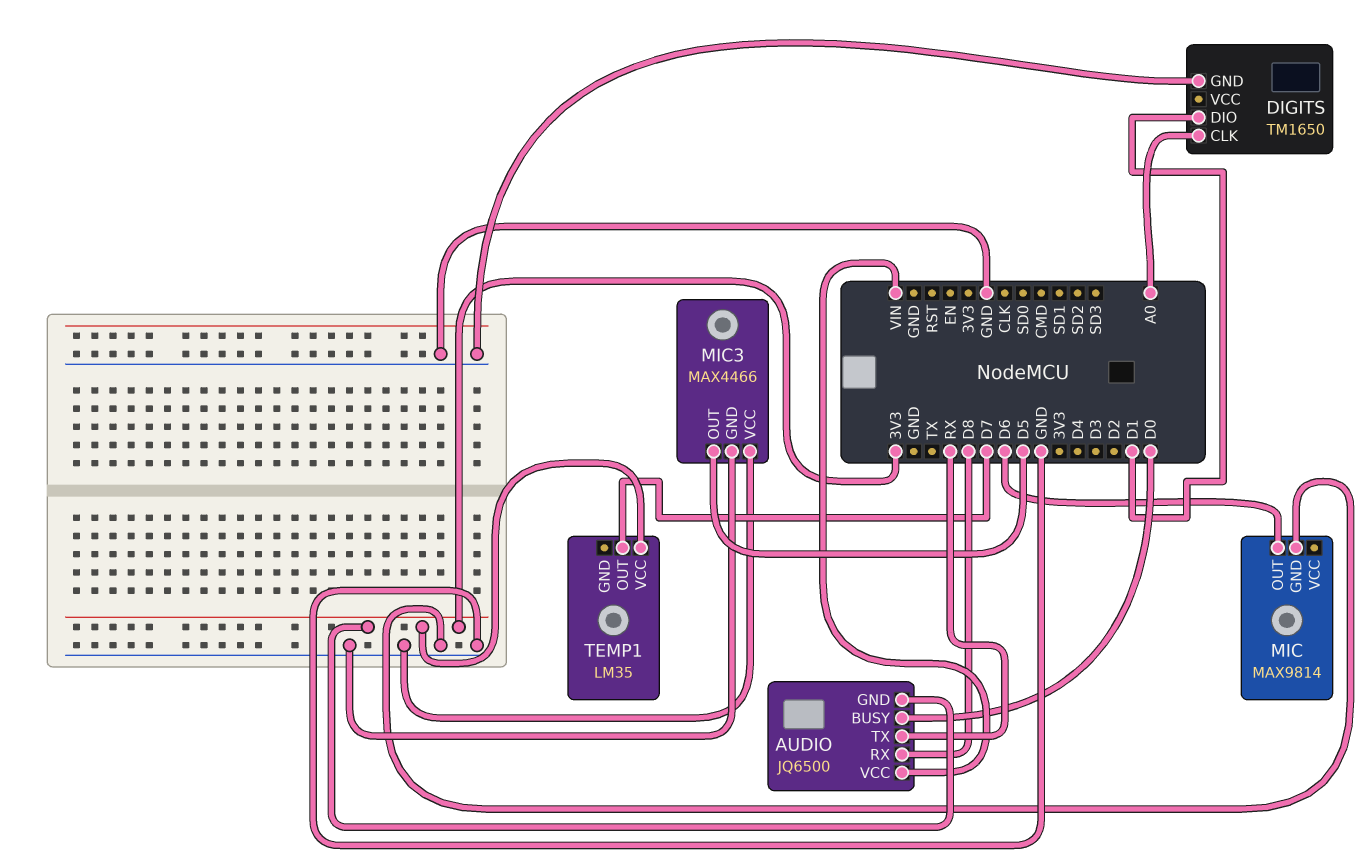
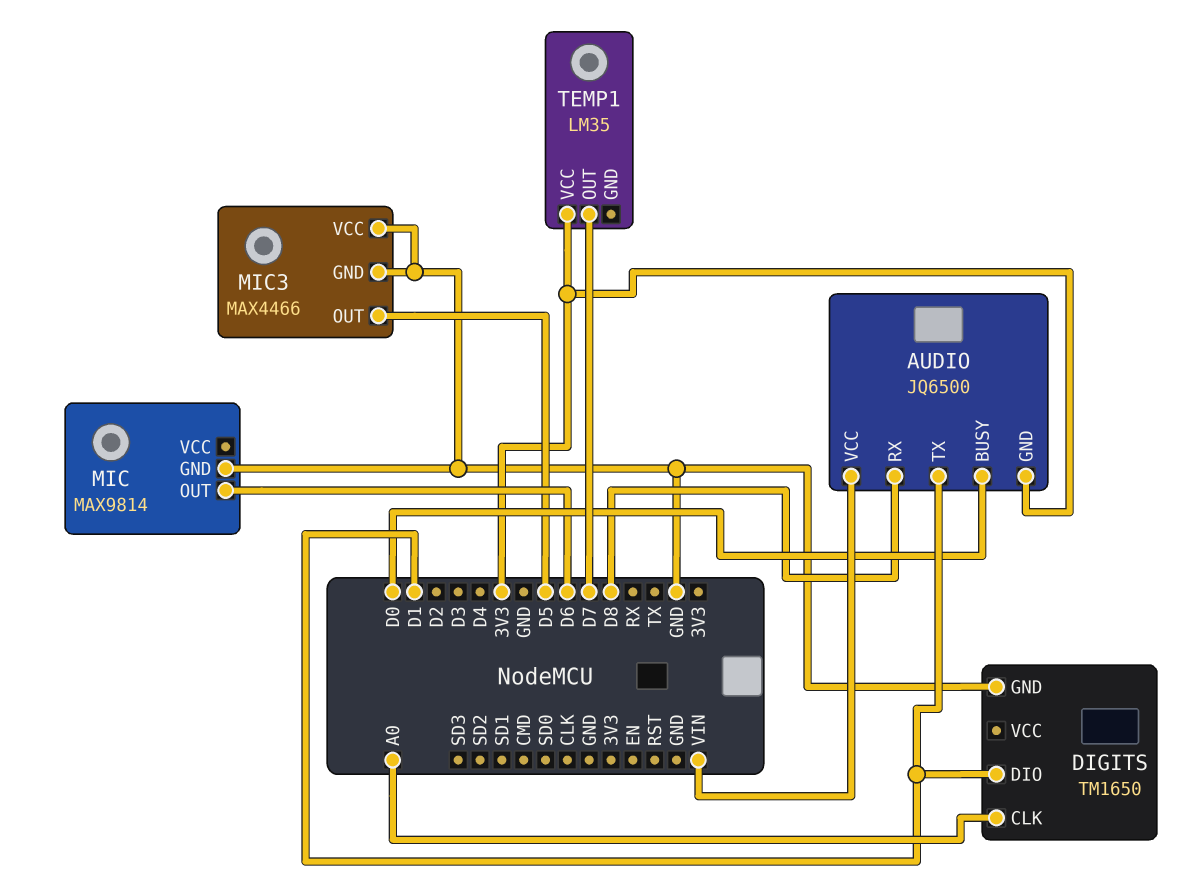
AUDIO pin TX: RX -> D1

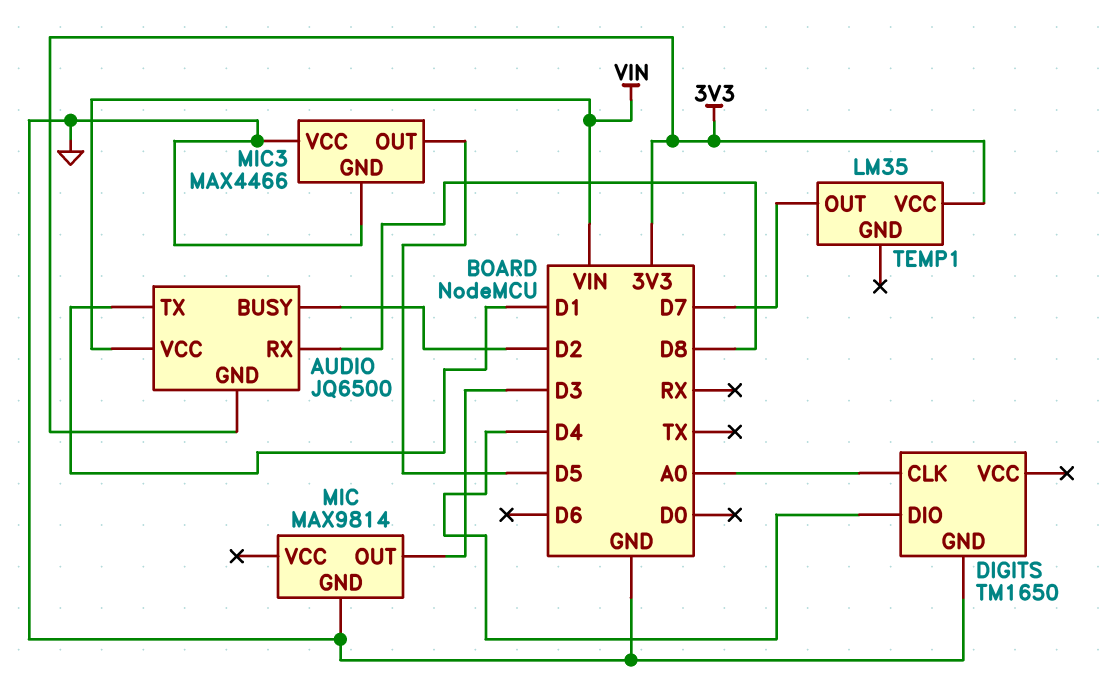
AUDIO pin BUSY: D0 -> D2
DIGITS pin DIO: D1 -> D4
MIC pin OUT: D6 -> D3

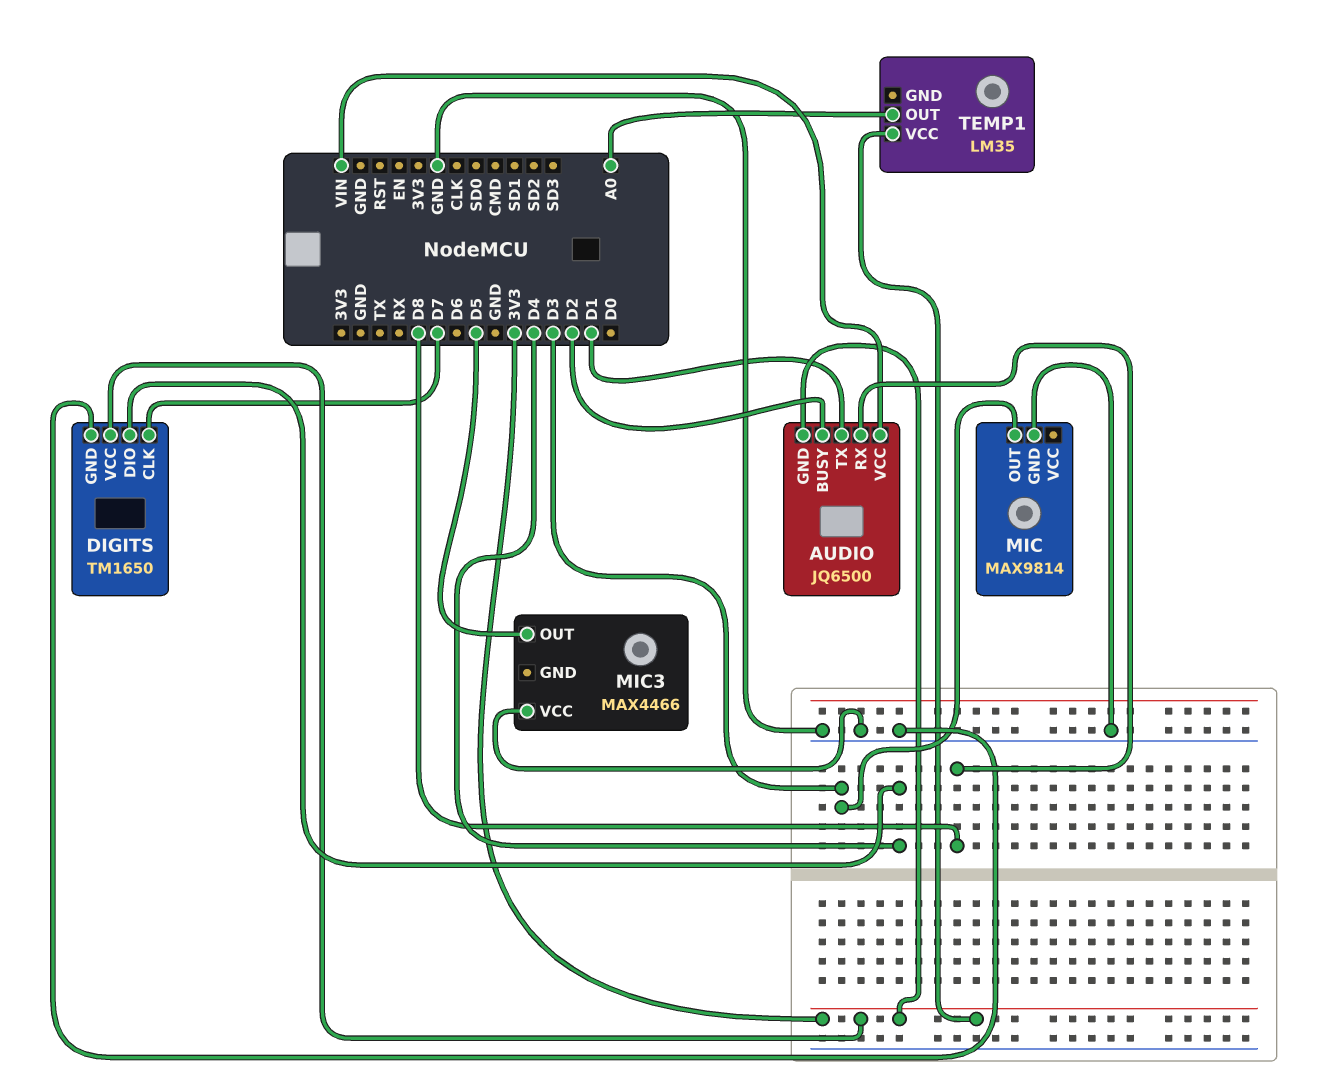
DIGITS pin CLK: A0 -> D7
DIGITS pin VCC: none -> 3V3
MIC3 pin GND: GND -> none
TEMP1 pin OUT: D7 -> A0

